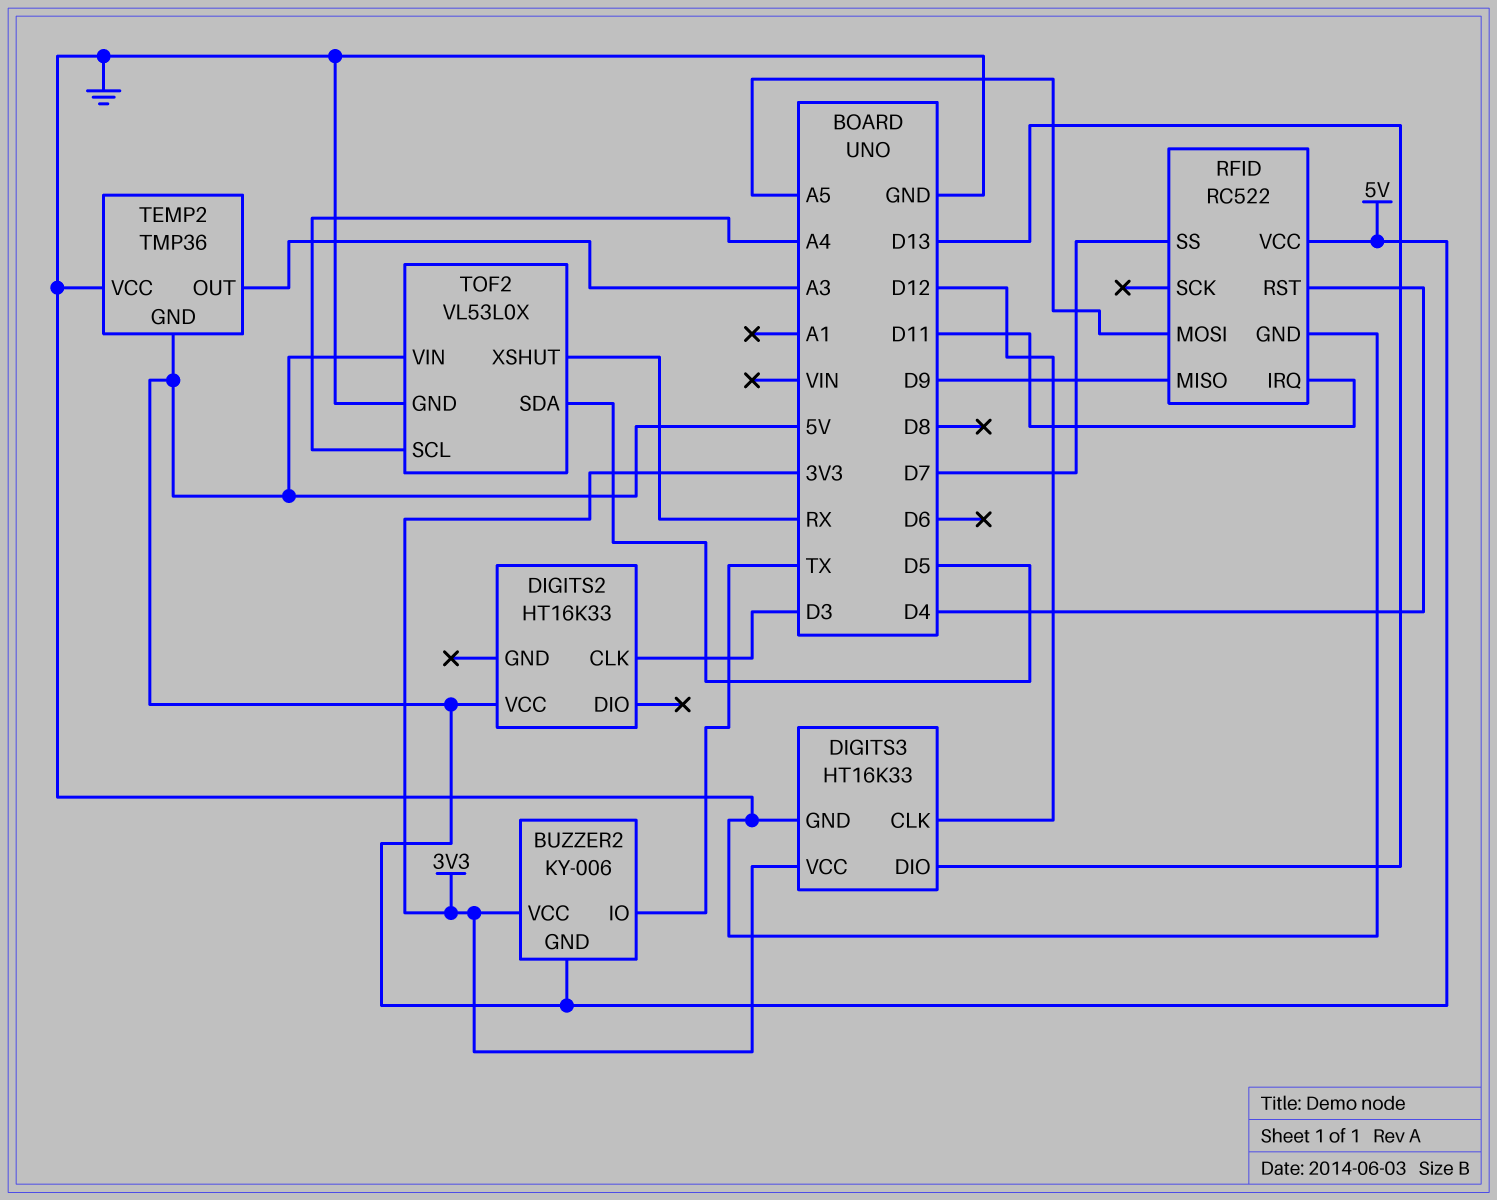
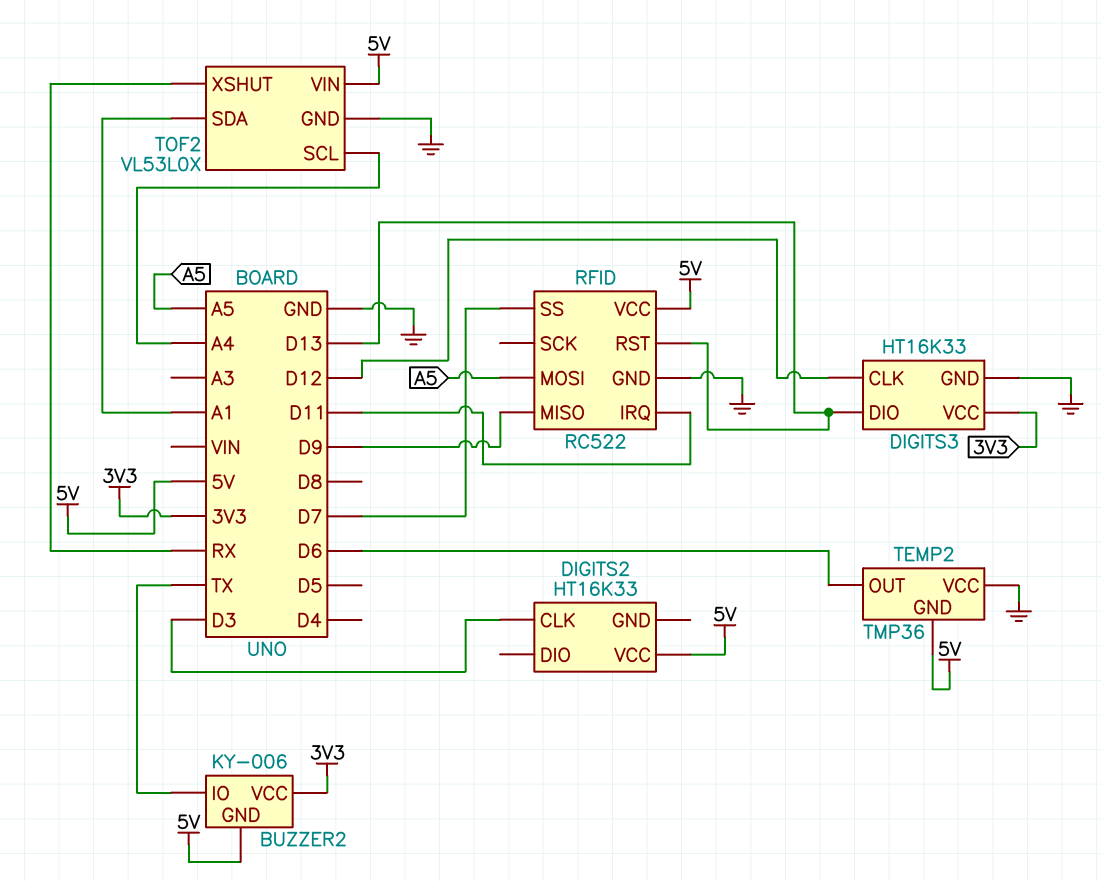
RFID pin RST: D4 -> D13
TEMP2 pin OUT: A3 -> D6
TOF2 pin SDA: D5 -> A1

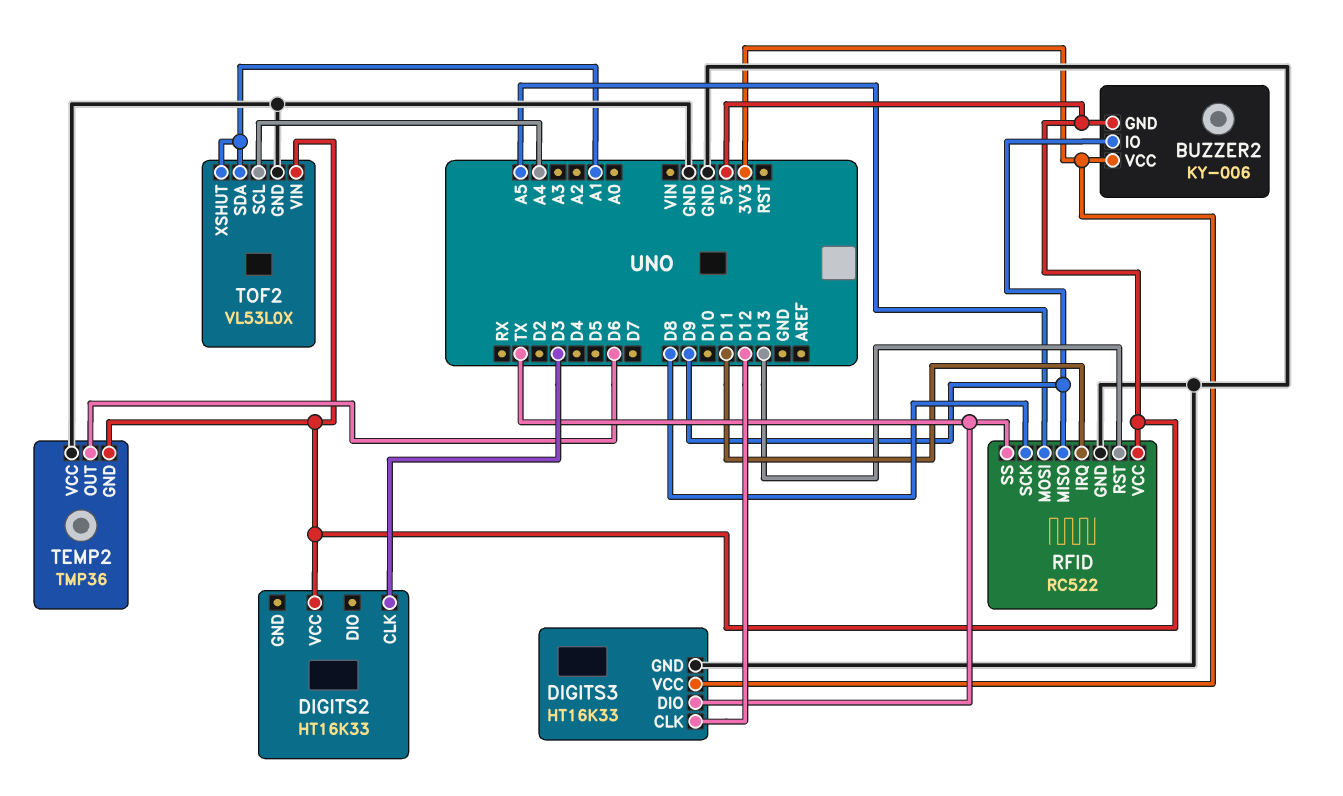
BUZZER2 pin IO: TX -> D9
DIGITS3 pin DIO: D13 -> TX
RFID pin SCK: none -> D8
RFID pin SS: D7 -> TX
TOF2 pin XSHUT: RX -> A1

